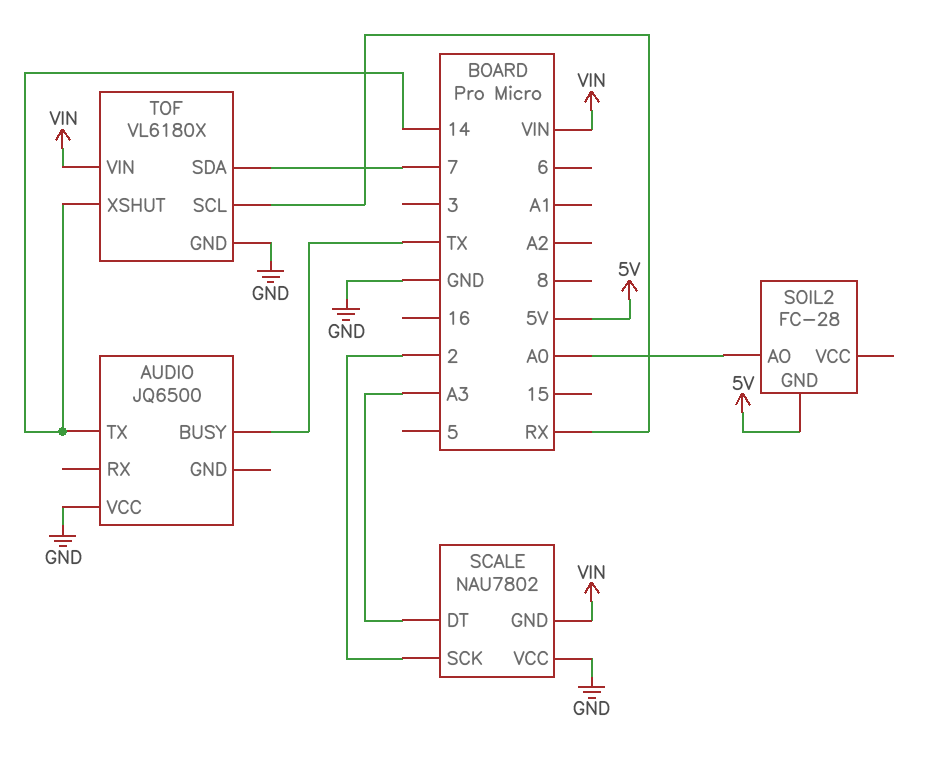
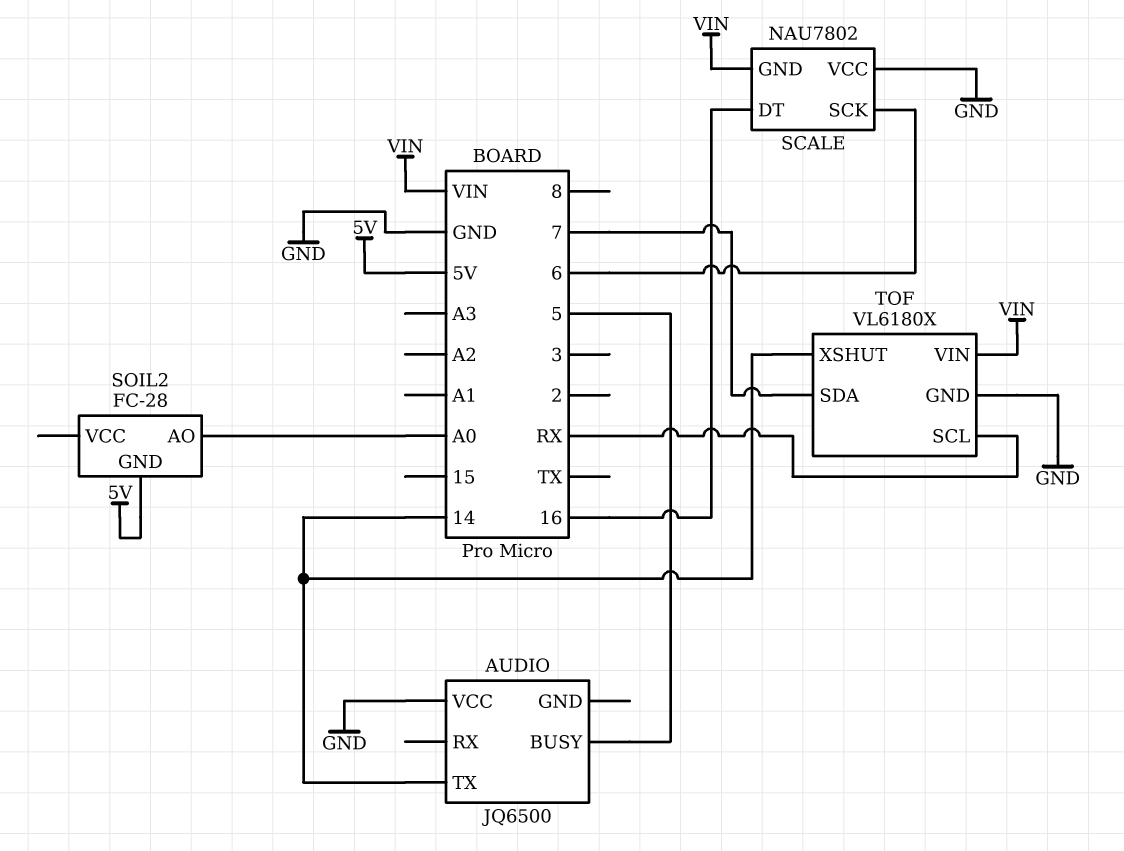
AUDIO pin BUSY: TX -> 5
SCALE pin DT: A3 -> 16
SCALE pin SCK: 2 -> 6

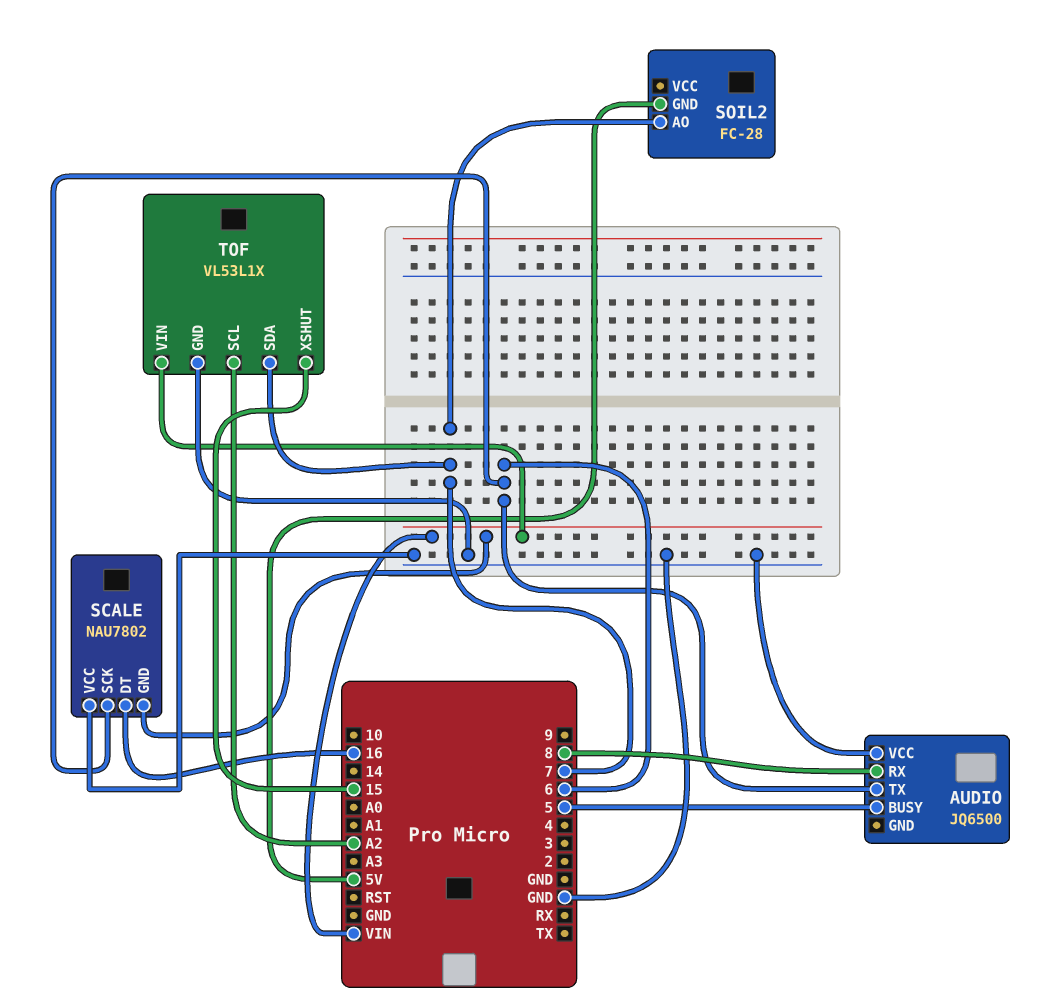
AUDIO pin RX: none -> 8
AUDIO pin TX: 14 -> 6
SOIL2 pin AO: A0 -> 7
TOF: VL6180X -> VL53L1X
TOF pin SCL: RX -> A2
TOF pin XSHUT: 14 -> 15

